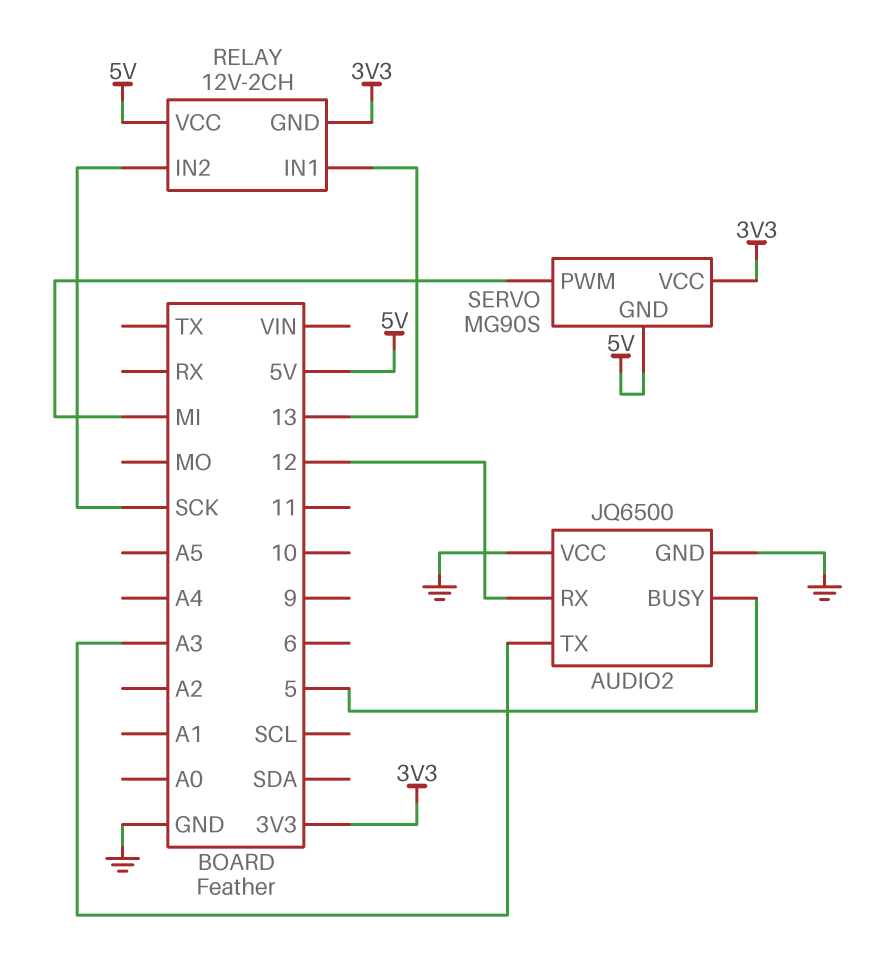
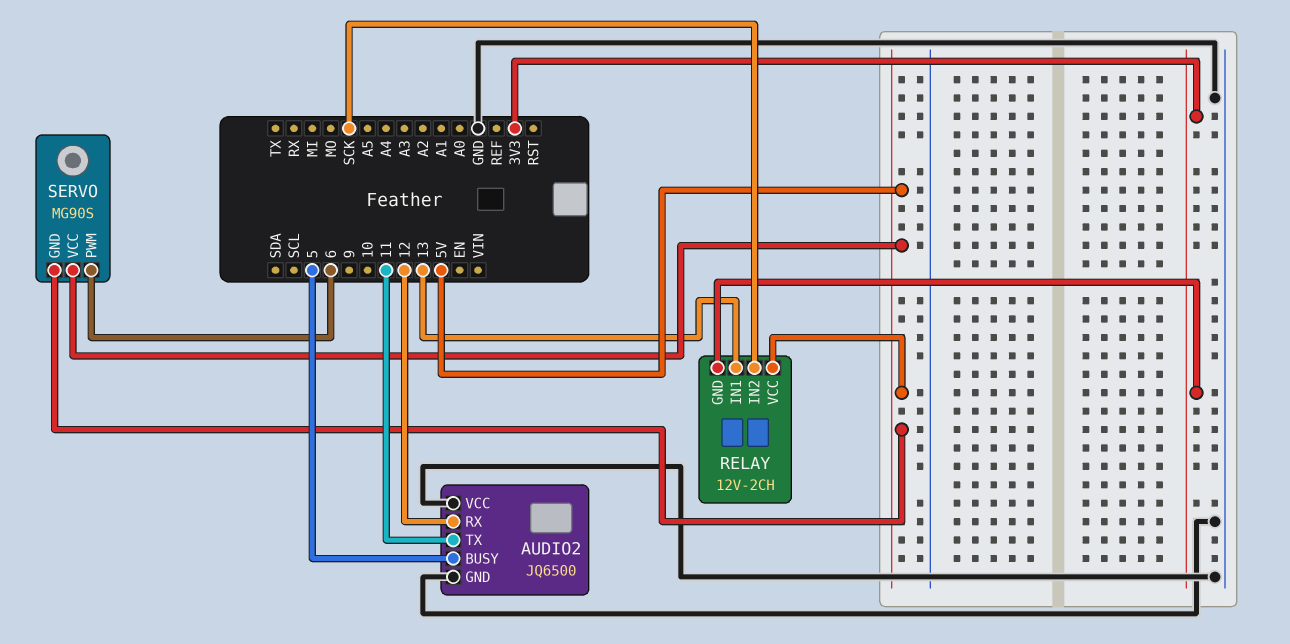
AUDIO2 pin TX: A3 -> 11
SERVO pin PWM: MI -> 6
SERVO pin VCC: 3V3 -> 5V

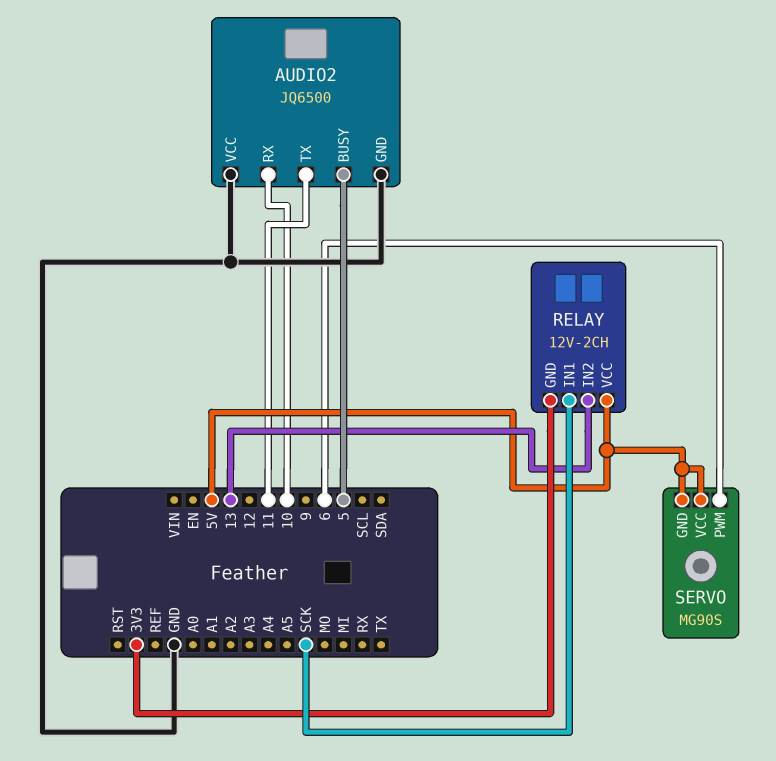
AUDIO2 pin RX: 12 -> 10
RELAY pin IN1: 13 -> SCK
RELAY pin IN2: SCK -> 13

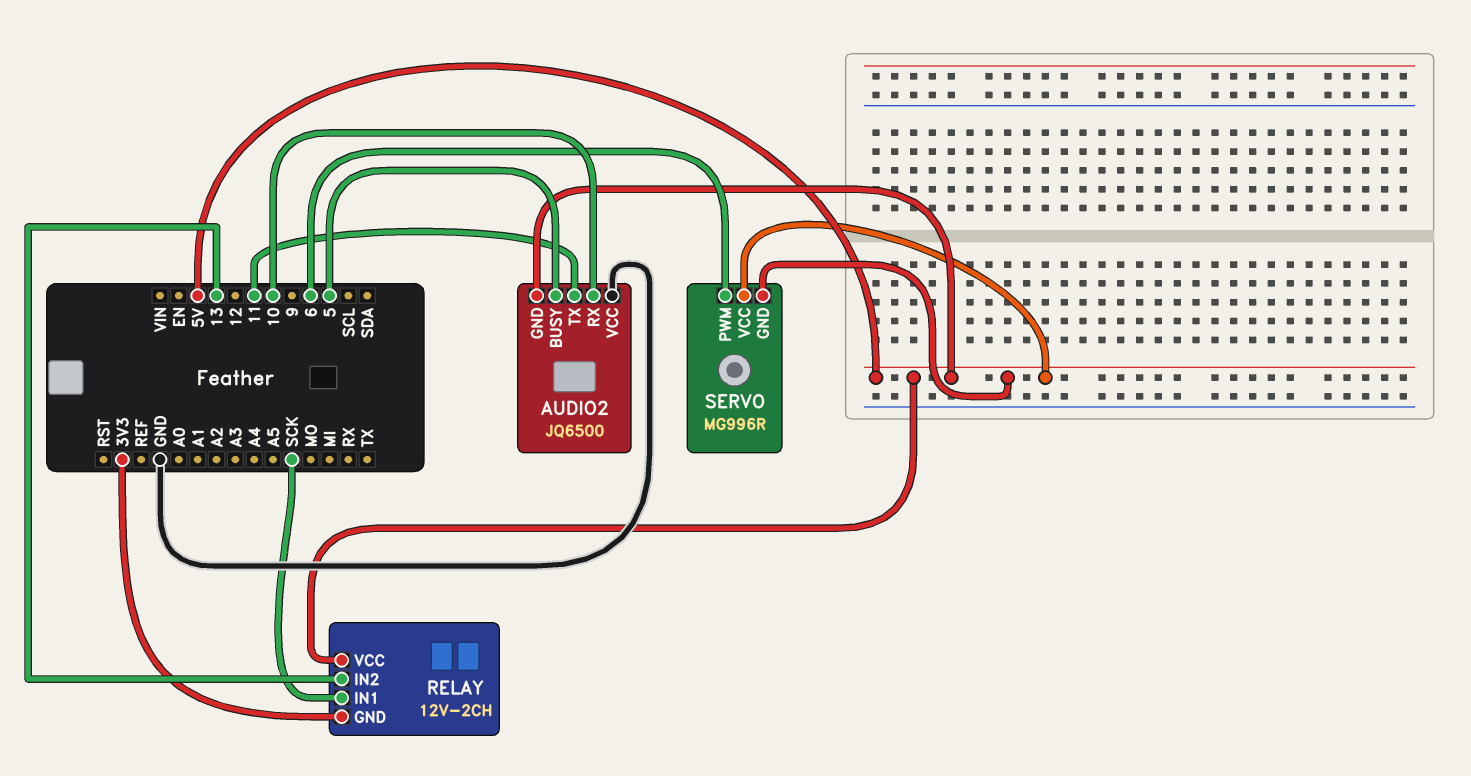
AUDIO2 pin GND: GND -> 5V
SERVO: MG90S -> MG996R

